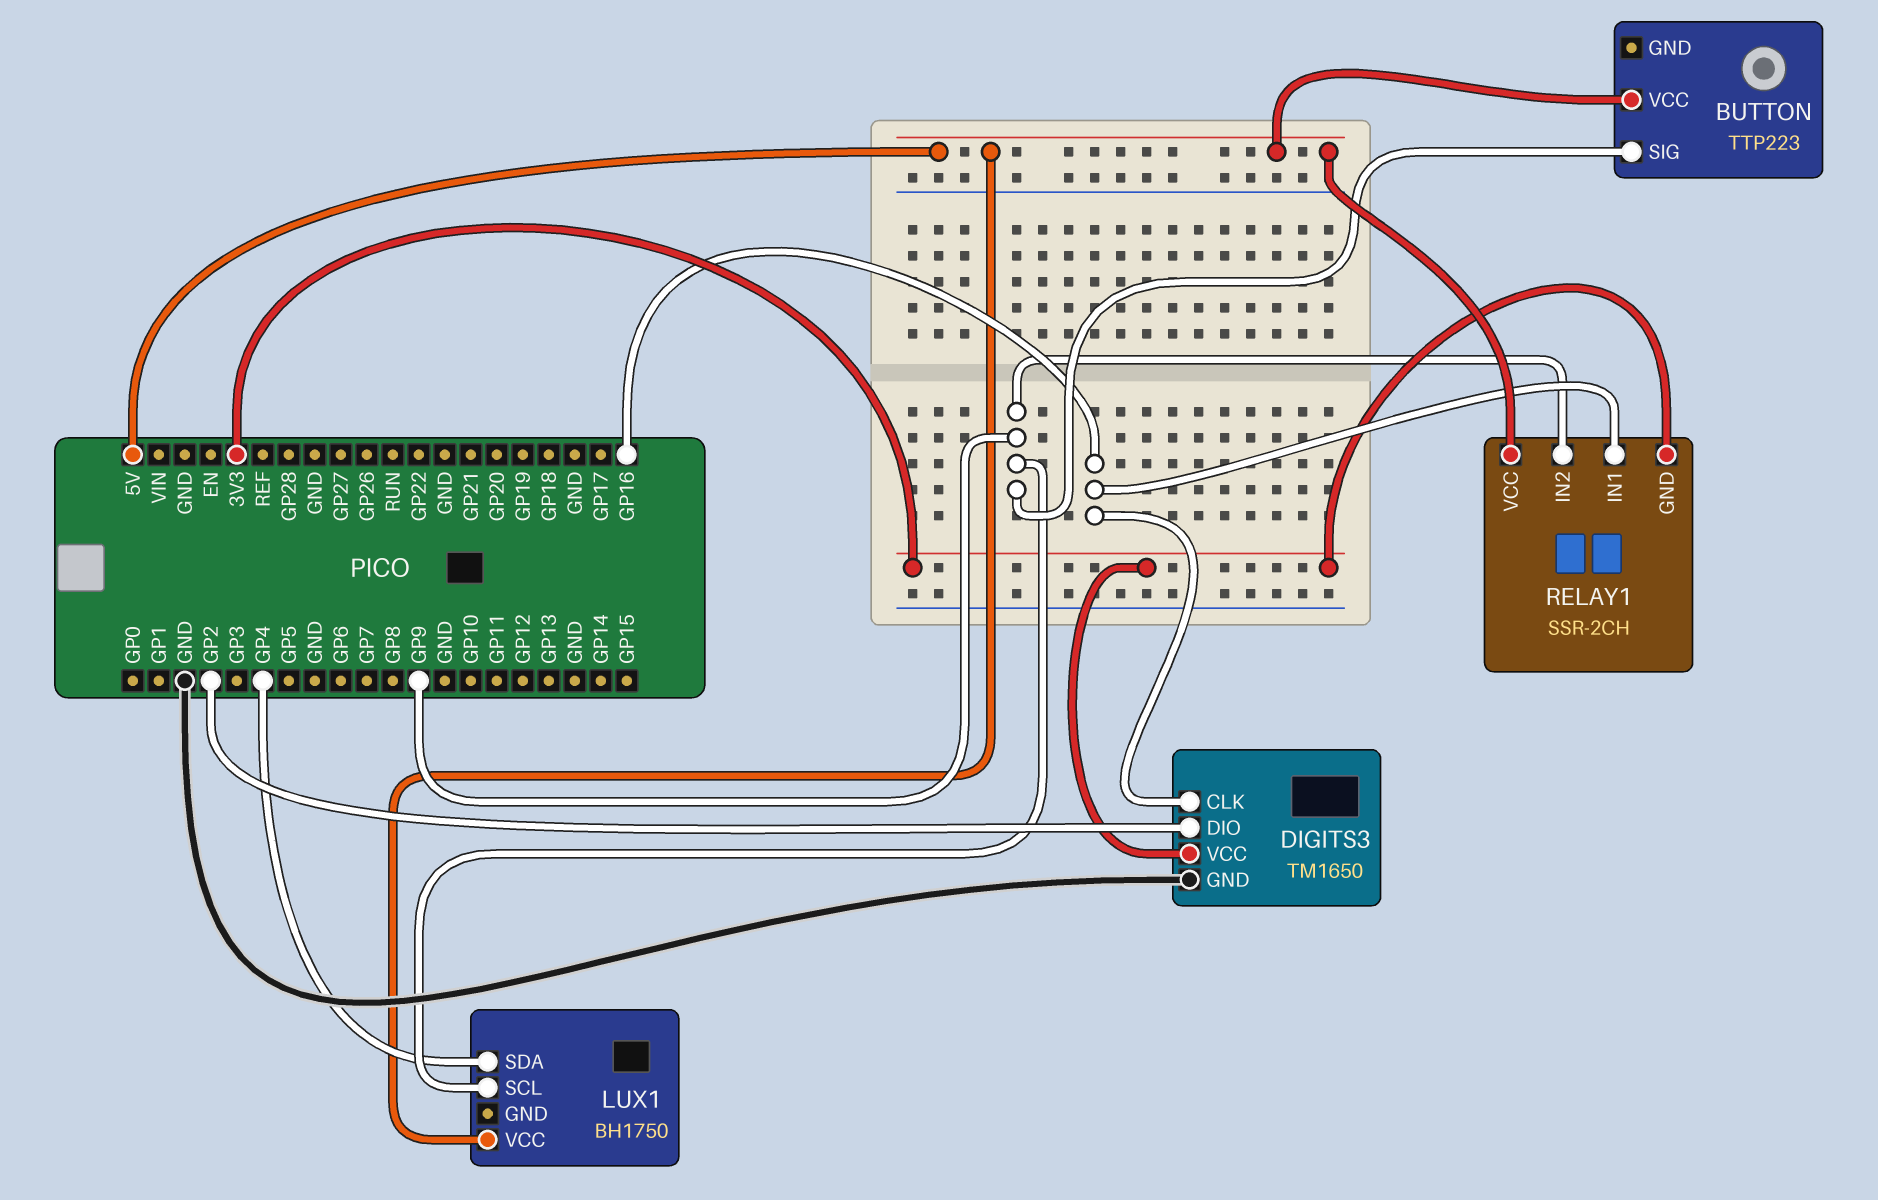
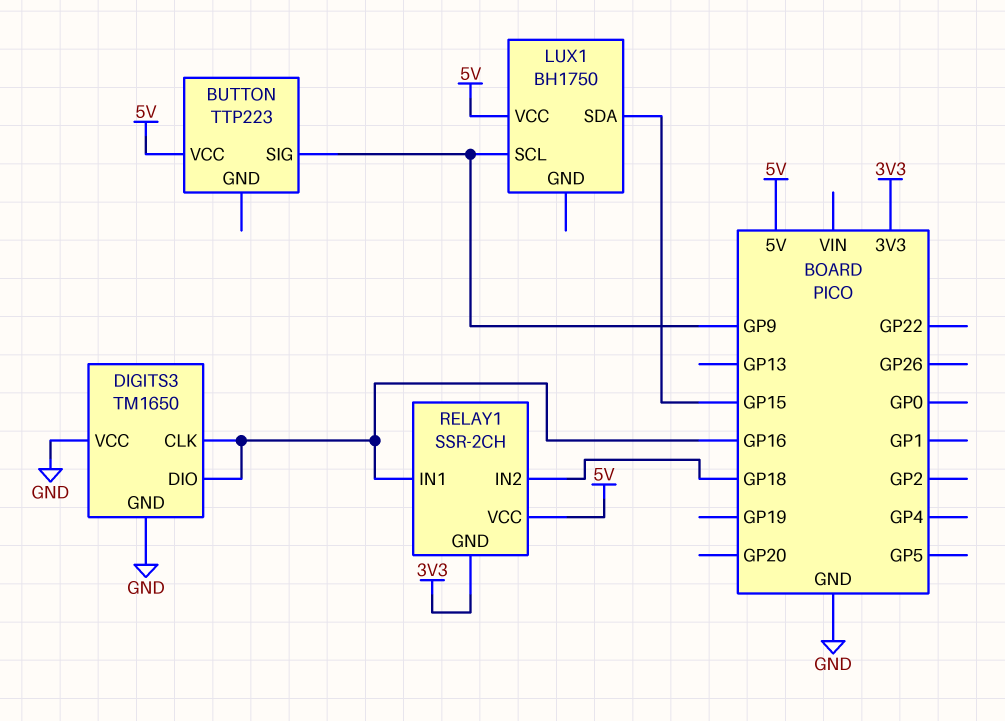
DIGITS3 pin DIO: GP2 -> GP16
DIGITS3 pin VCC: 3V3 -> GND
LUX1 pin SDA: GP4 -> GP15
RELAY1 pin IN2: GP9 -> GP18

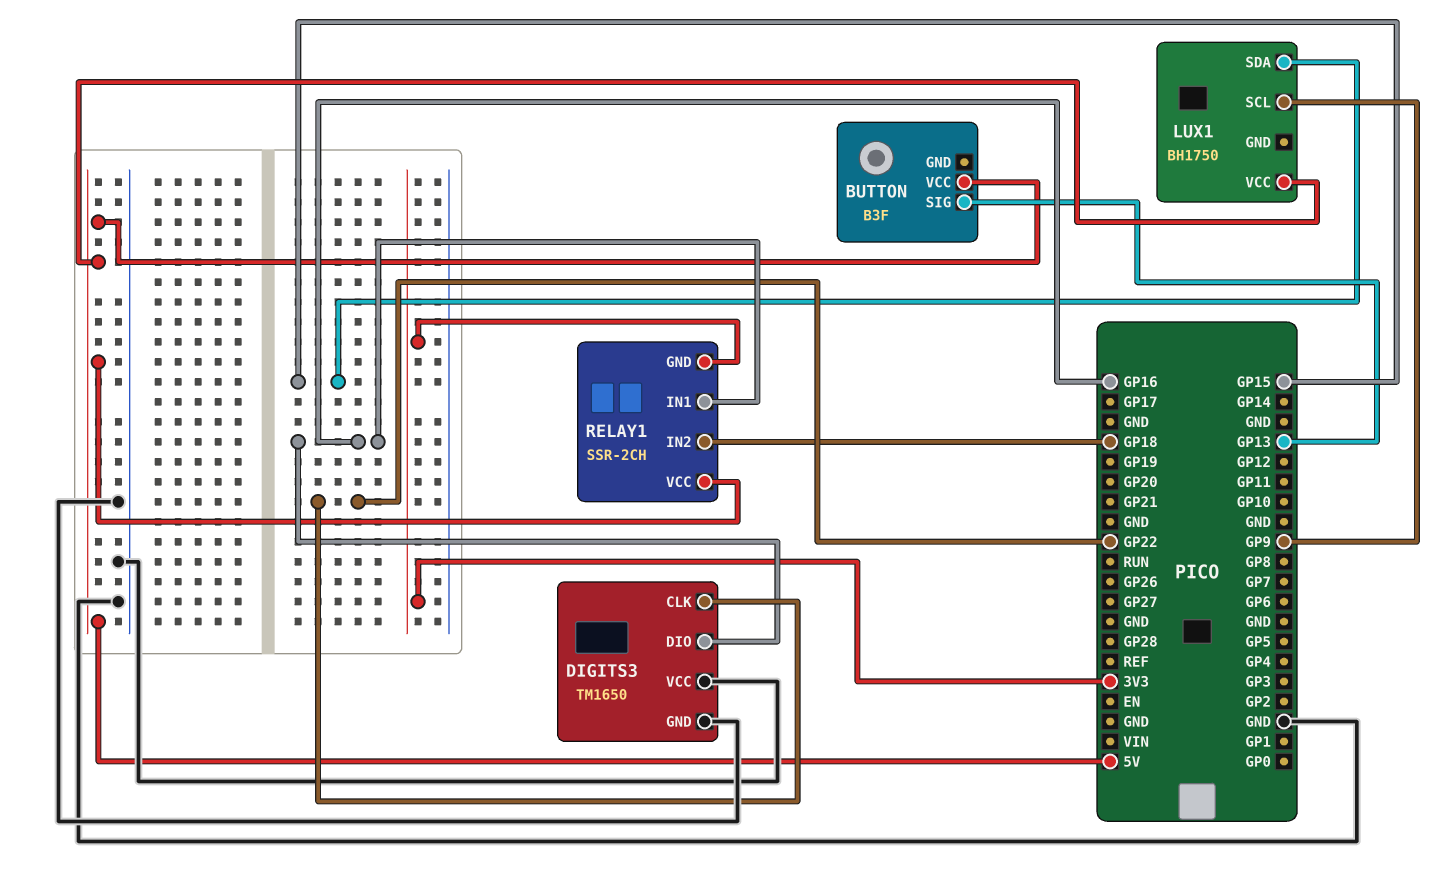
BUTTON: TTP223 -> B3F
BUTTON pin SIG: GP9 -> GP13
DIGITS3 pin CLK: GP16 -> GP22

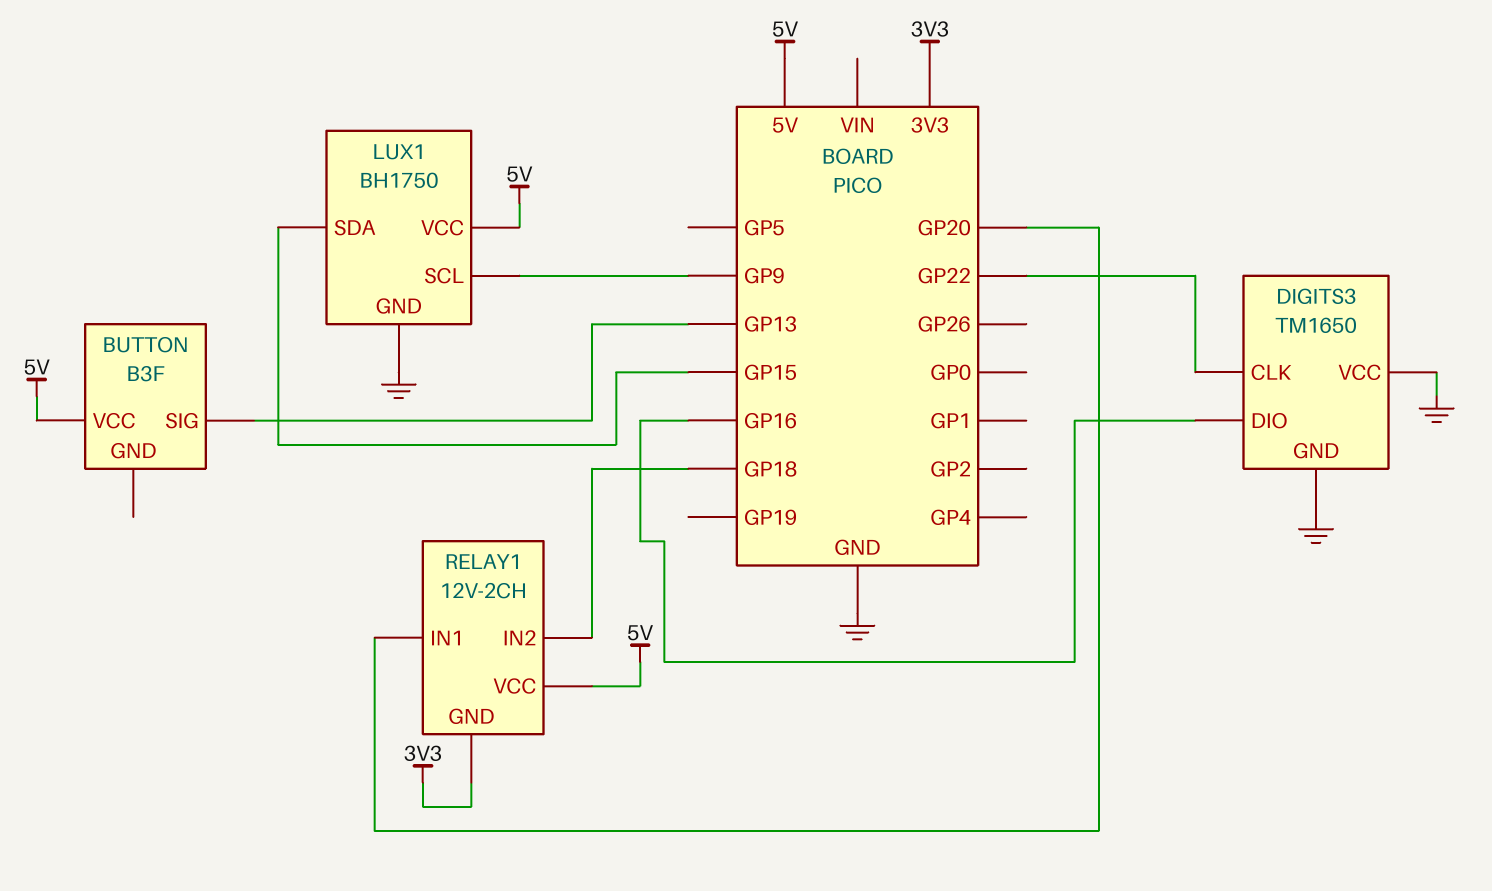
LUX1 pin GND: none -> GND
RELAY1: SSR-2CH -> 12V-2CH
RELAY1 pin IN1: GP16 -> GP20

